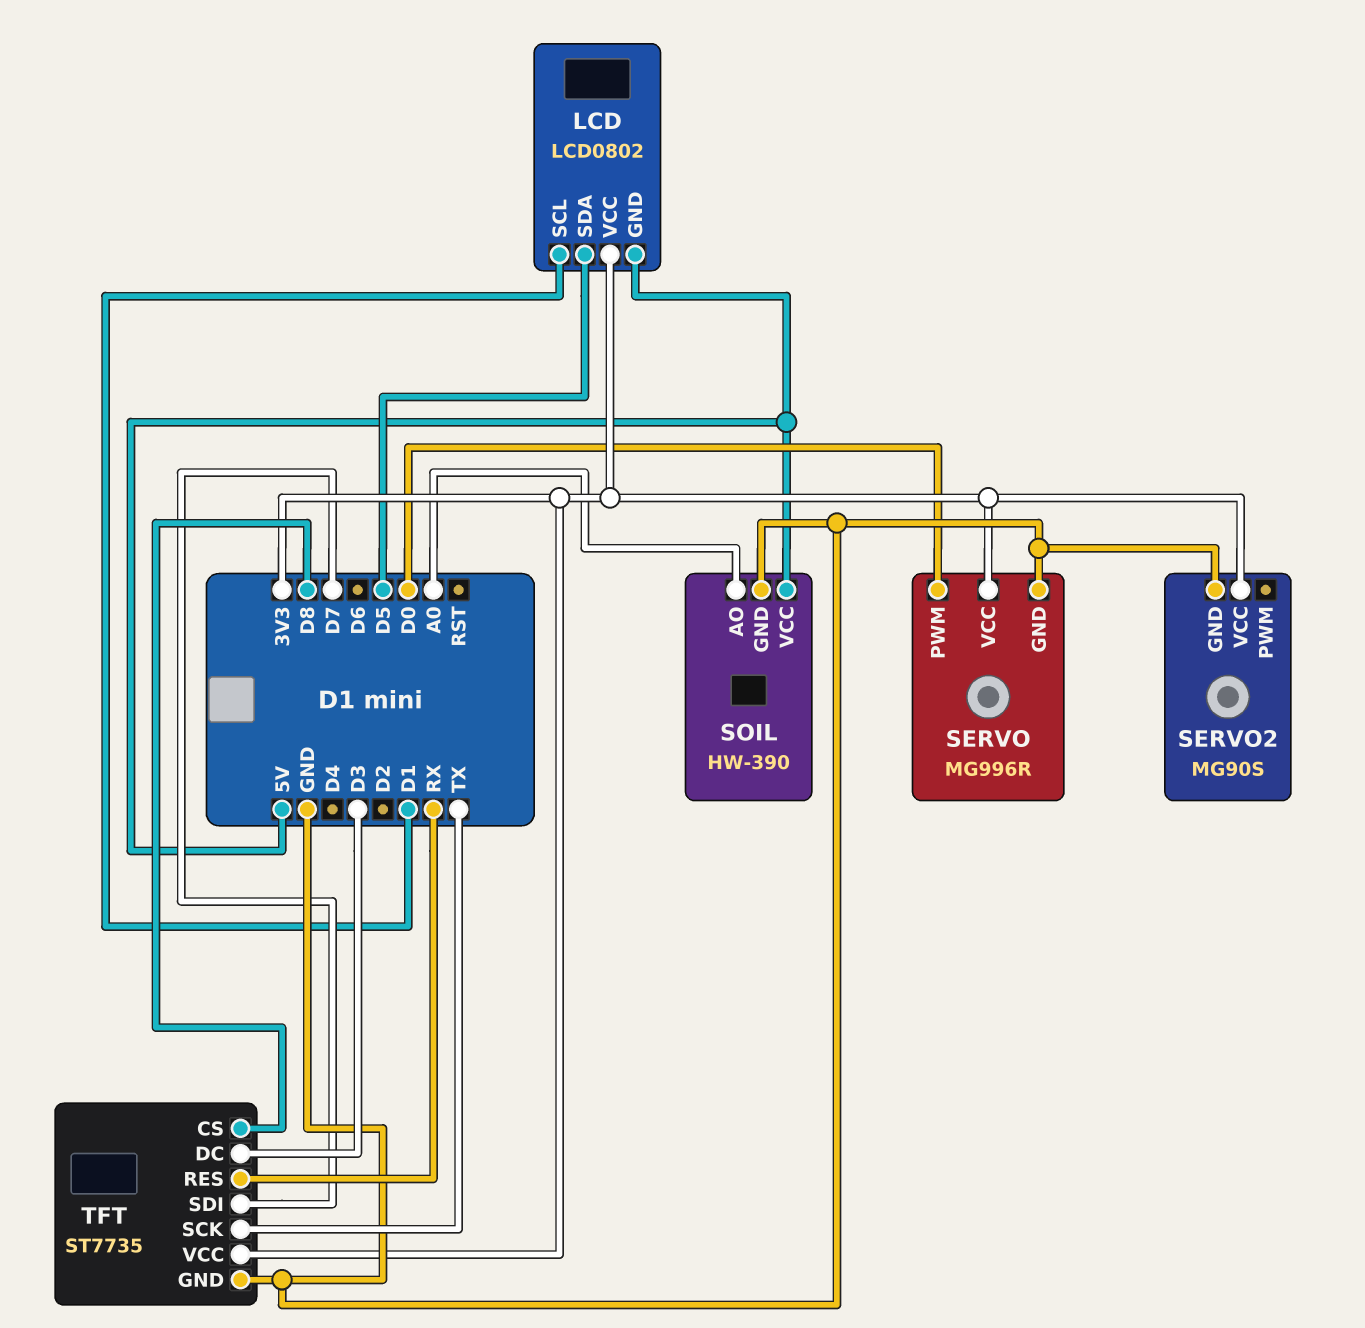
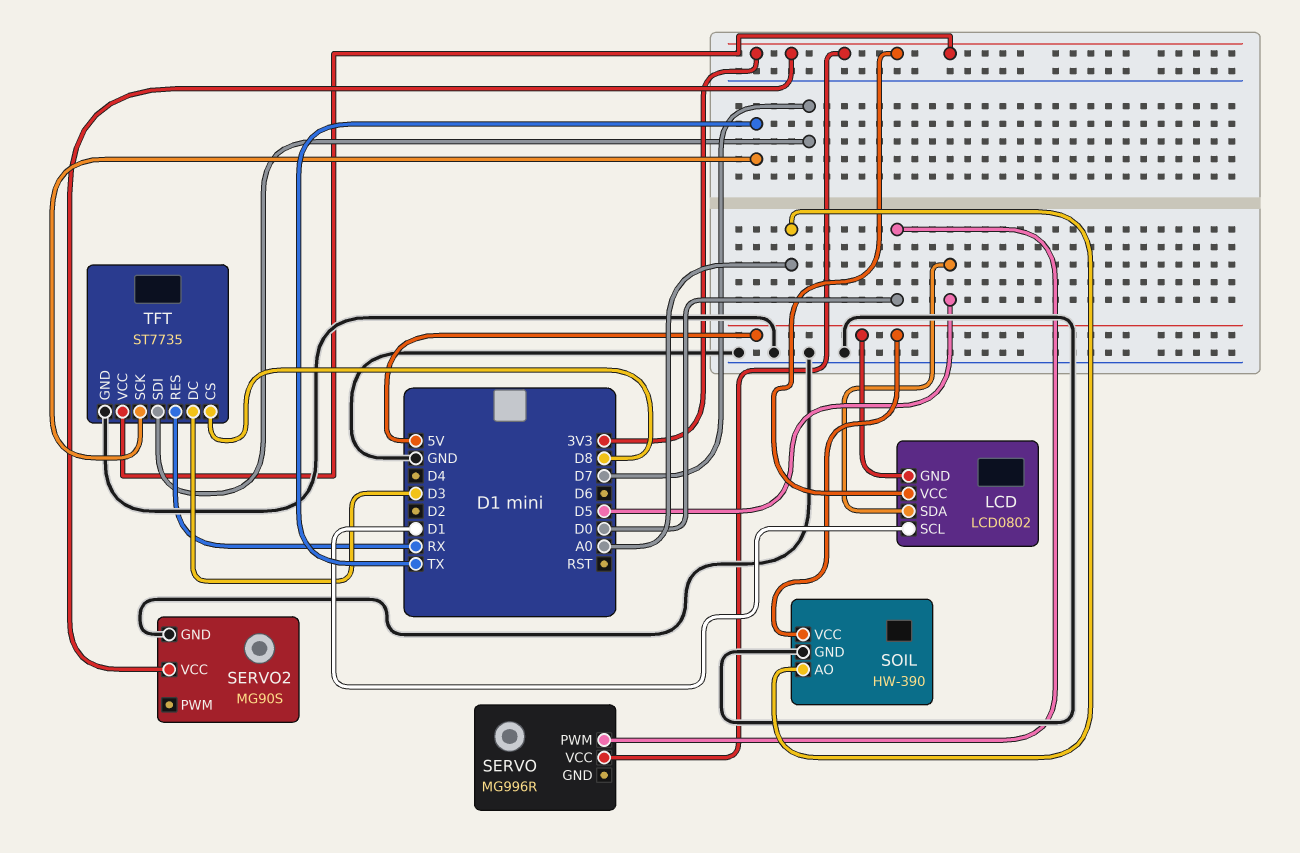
SERVO pin GND: GND -> none

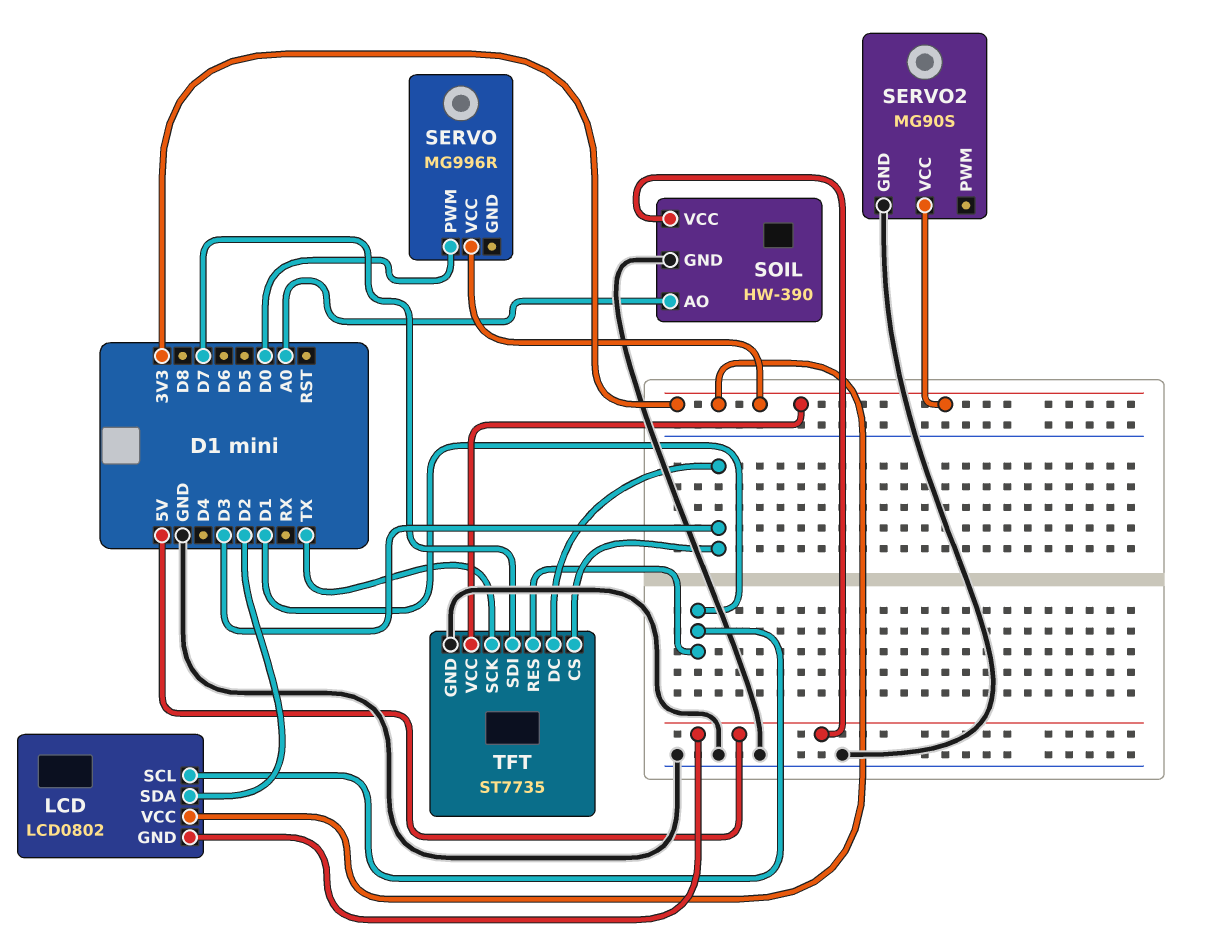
LCD pin SDA: D5 -> D2
TFT pin CS: D8 -> D3
TFT pin RES: RX -> D1

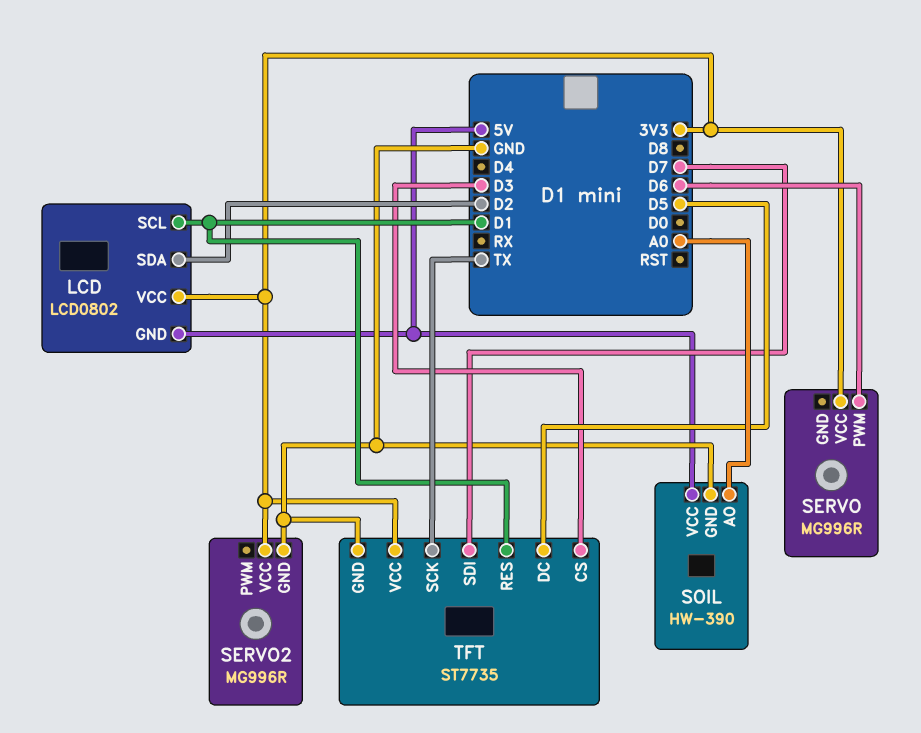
SERVO pin PWM: D0 -> D6
SERVO2: MG90S -> MG996R
TFT pin DC: D3 -> D5

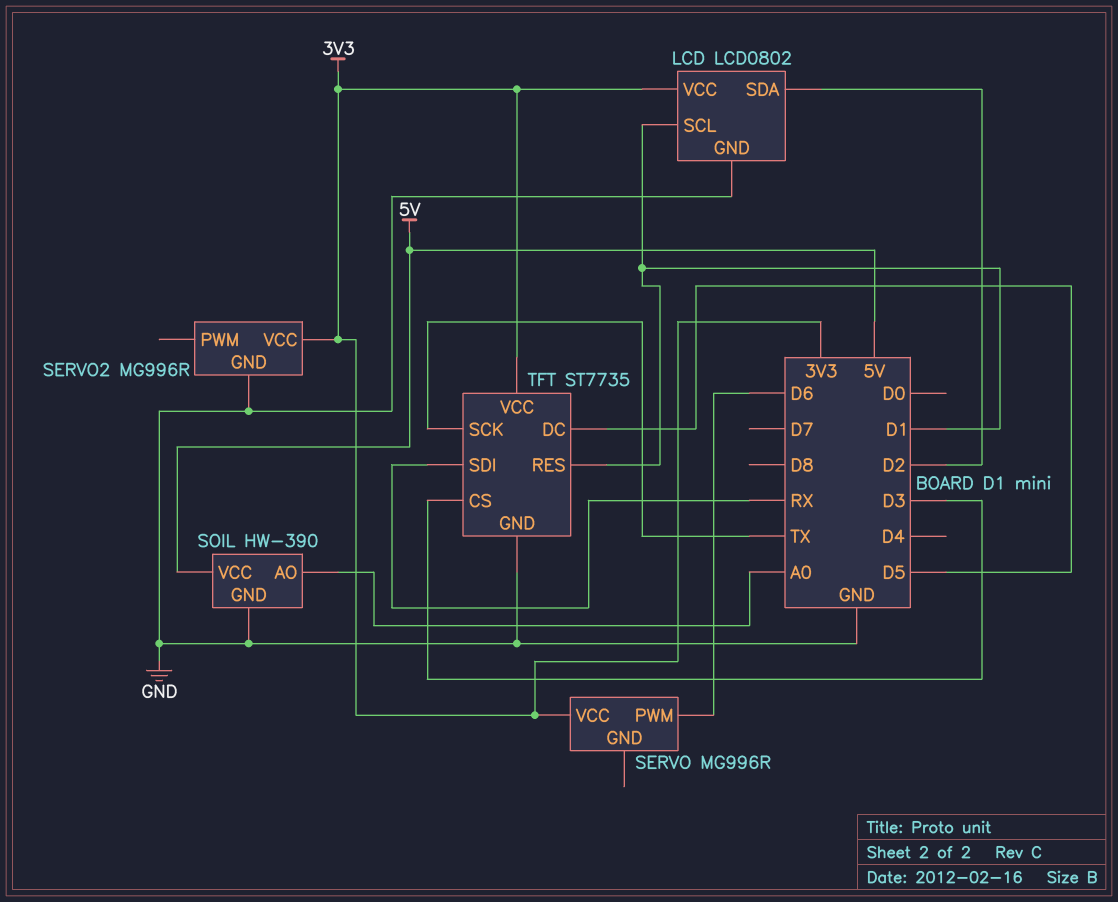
LCD pin GND: 5V -> GND
TFT pin SDI: D7 -> RX

